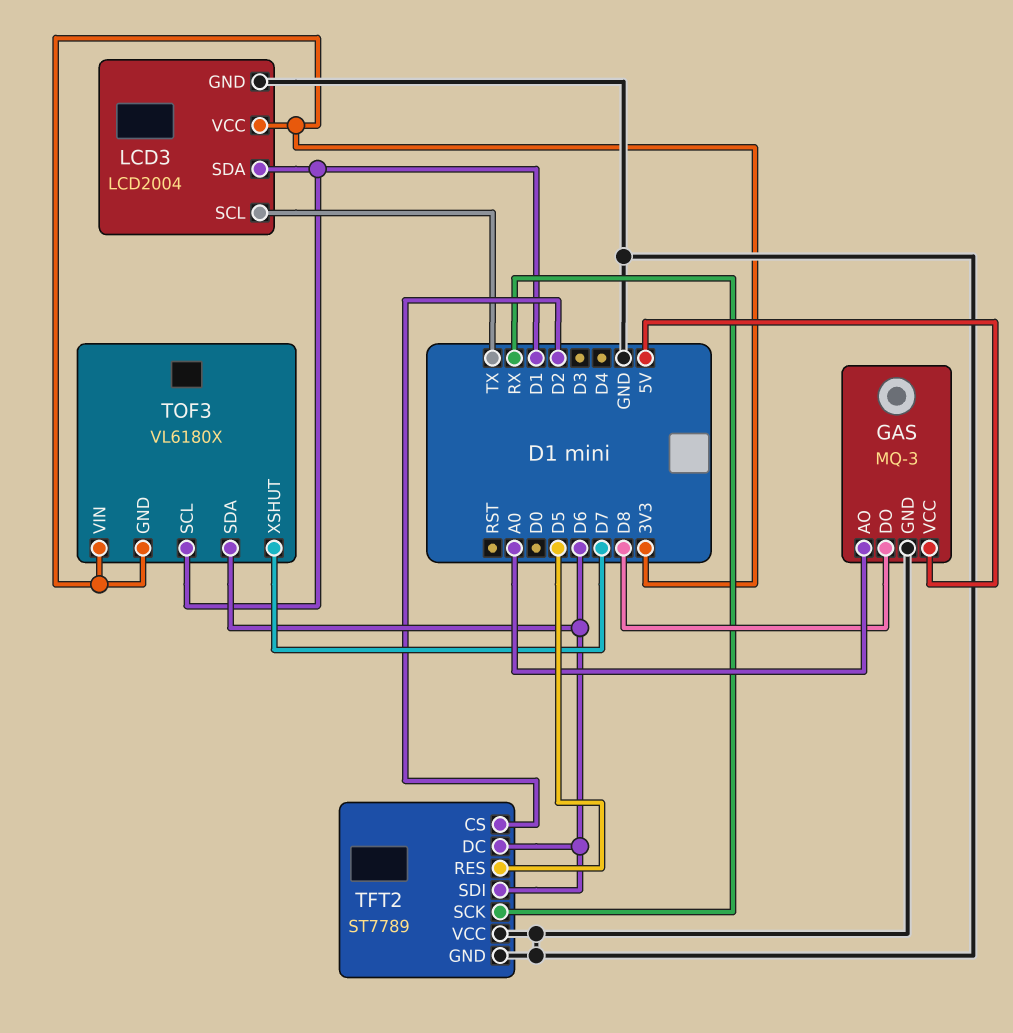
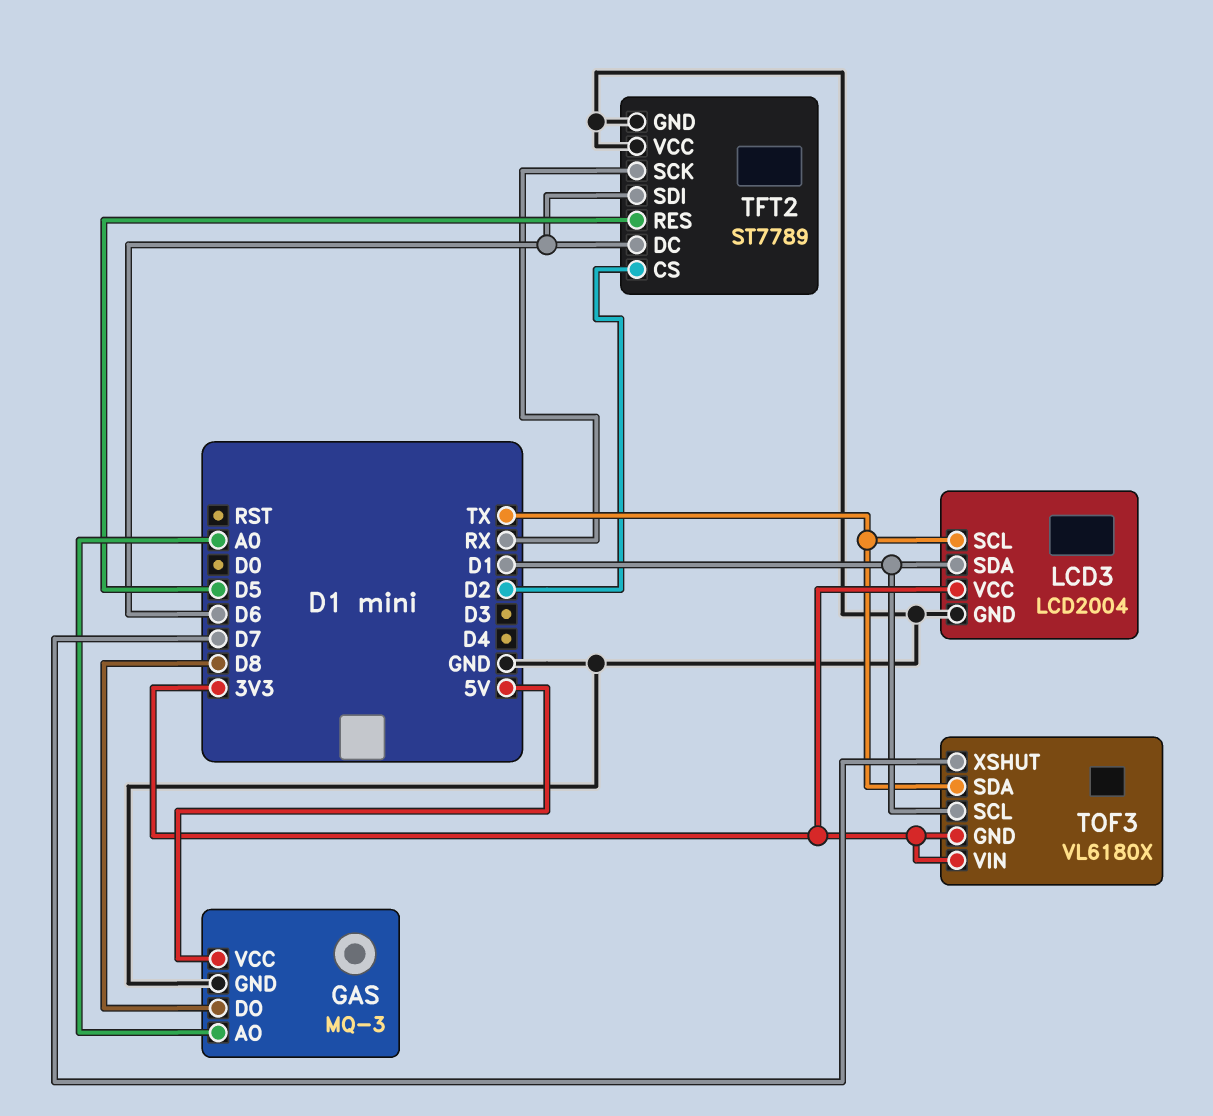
TOF3 pin SDA: D6 -> TX

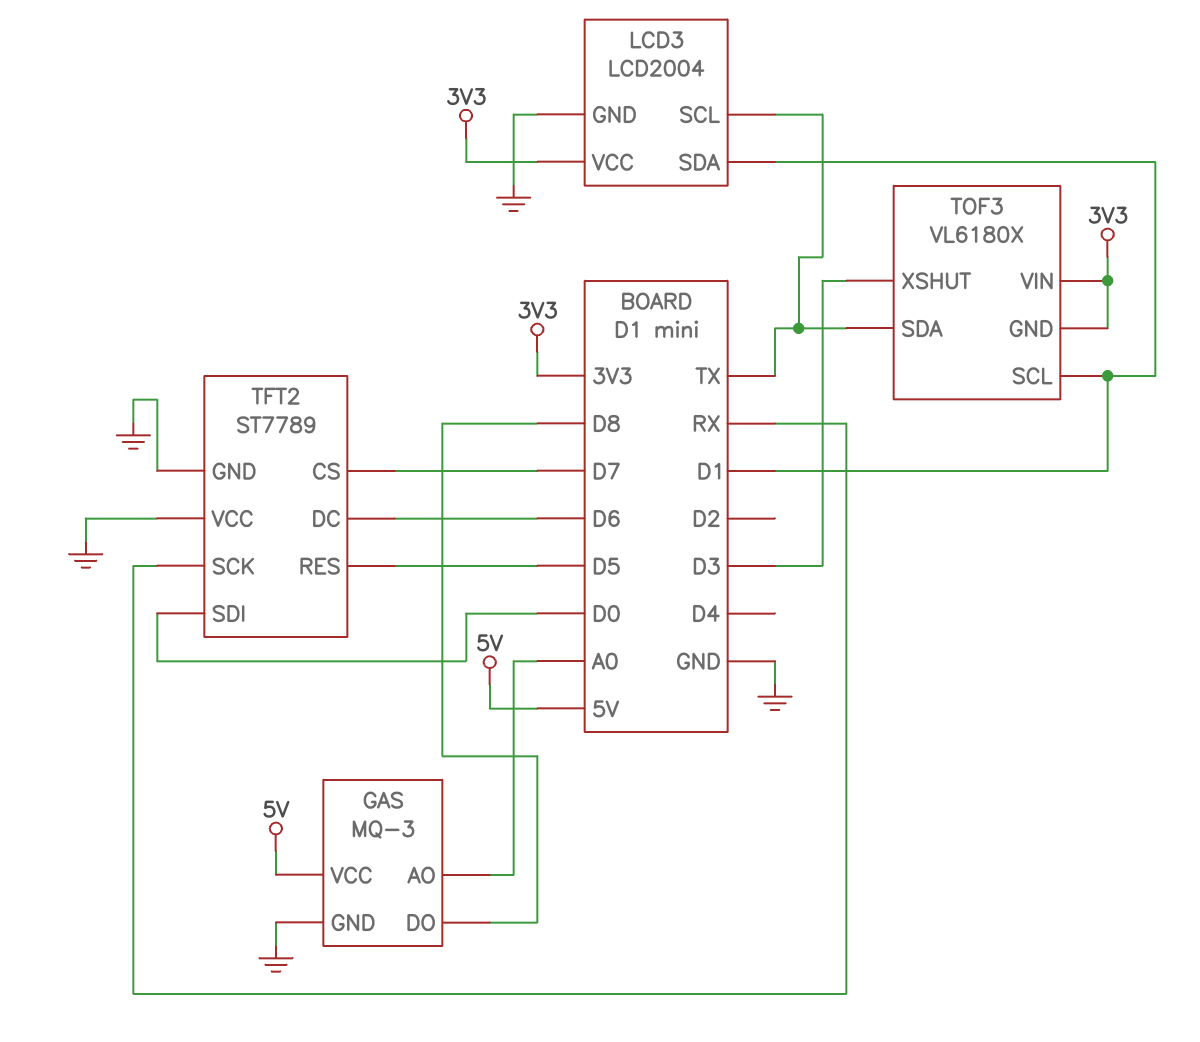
TFT2 pin CS: D2 -> D7
TFT2 pin SDI: D6 -> D0
TOF3 pin XSHUT: D7 -> D3

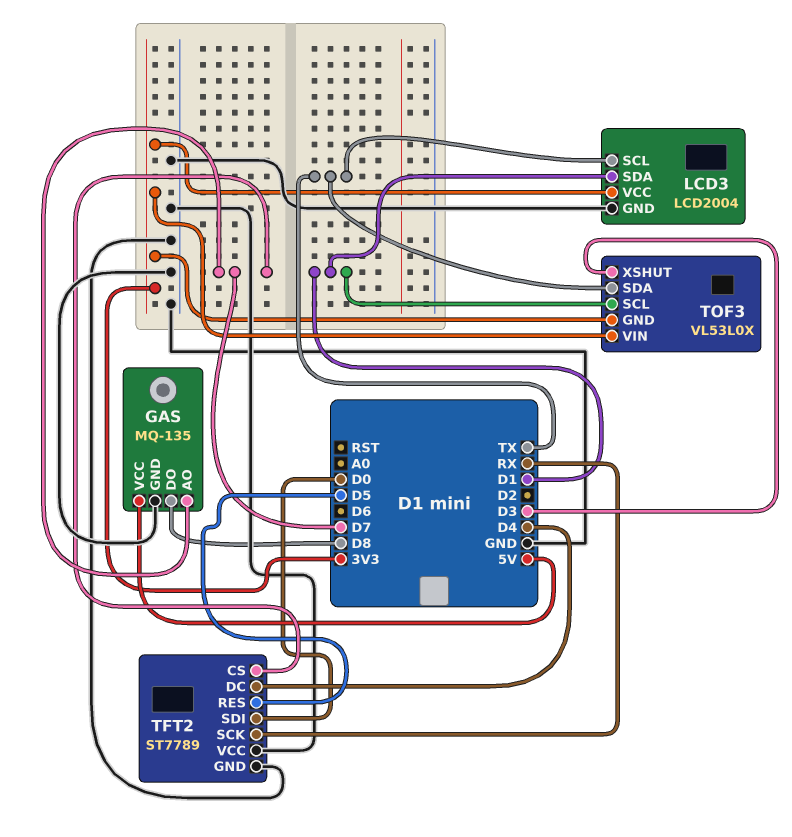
GAS: MQ-3 -> MQ-135
GAS pin AO: A0 -> D7
TFT2 pin DC: D6 -> D4
TOF3: VL6180X -> VL53L0X

